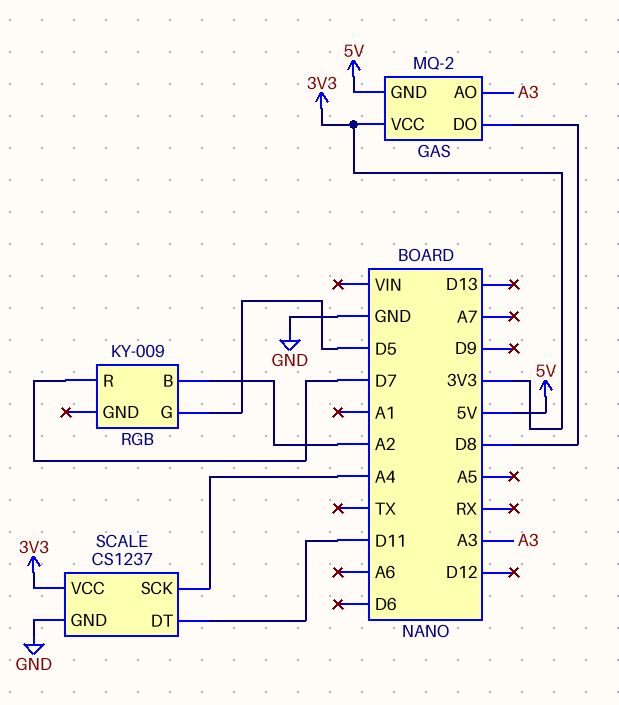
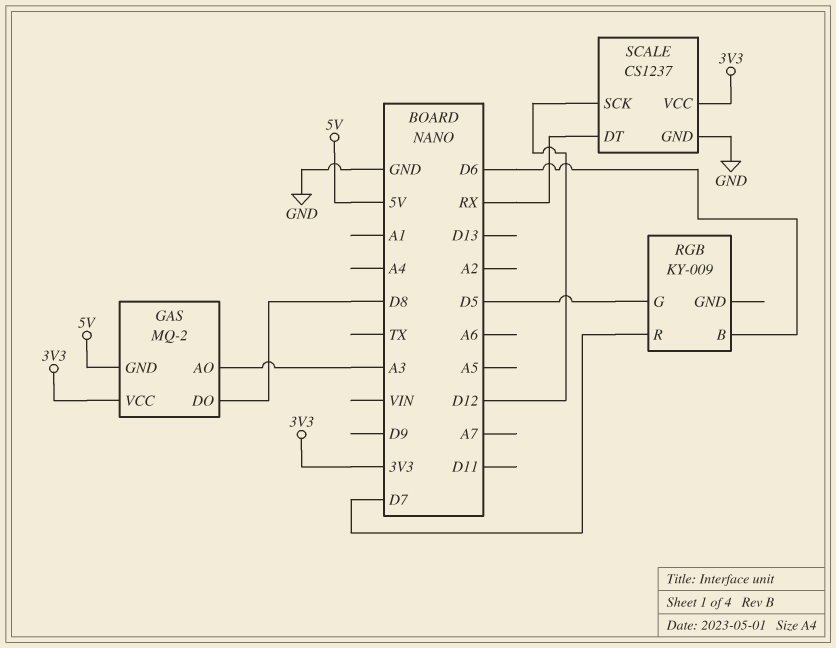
RGB pin B: A2 -> D6
SCALE pin DT: D11 -> RX
SCALE pin SCK: A4 -> D12

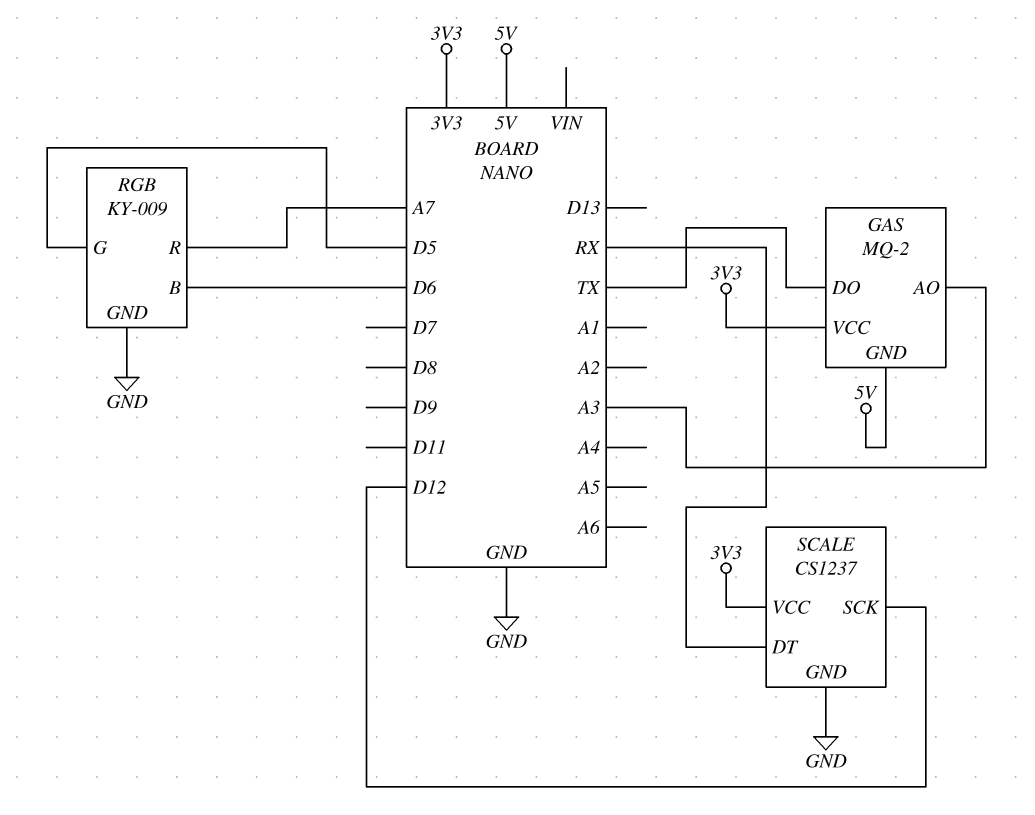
GAS pin DO: D8 -> TX
RGB pin GND: none -> GND
RGB pin R: D7 -> A7

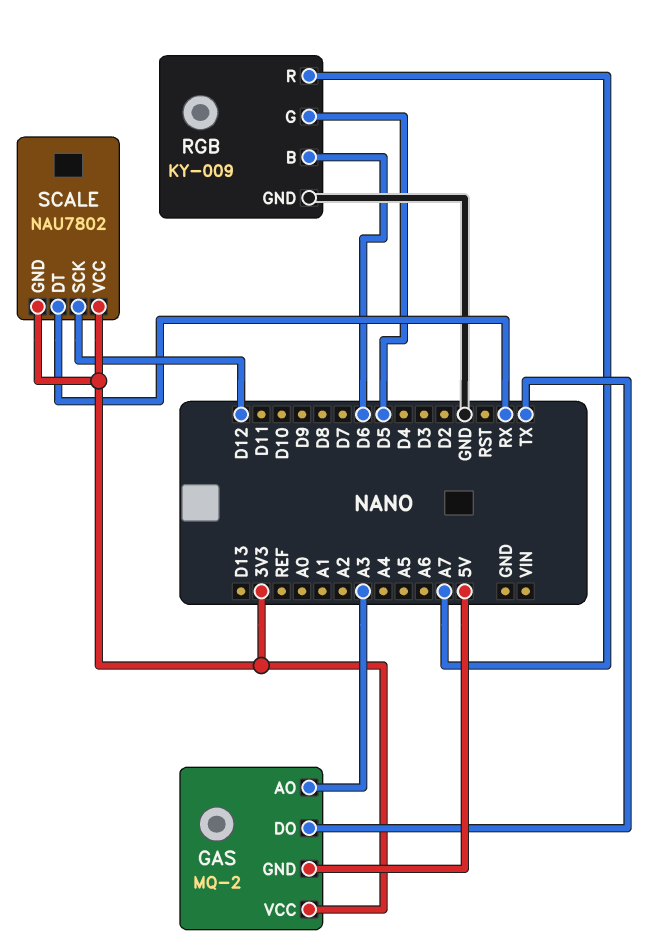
SCALE: CS1237 -> NAU7802
SCALE pin GND: GND -> 3V3

